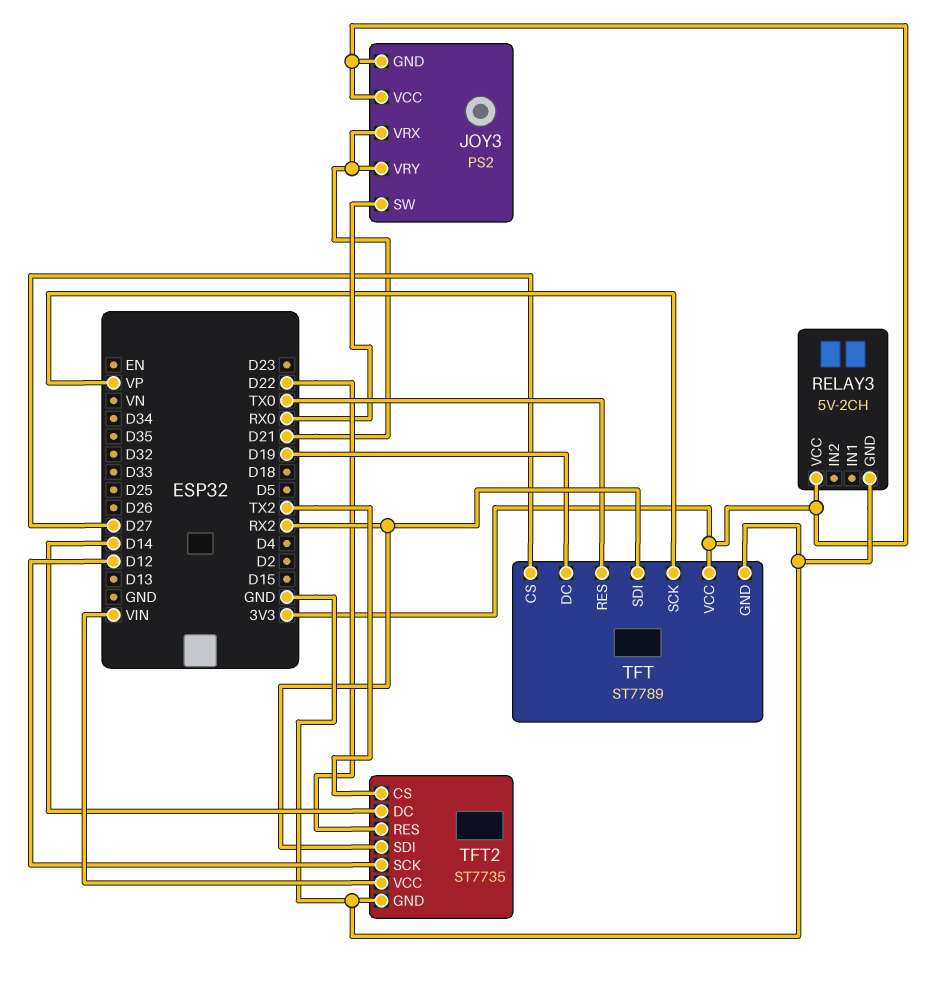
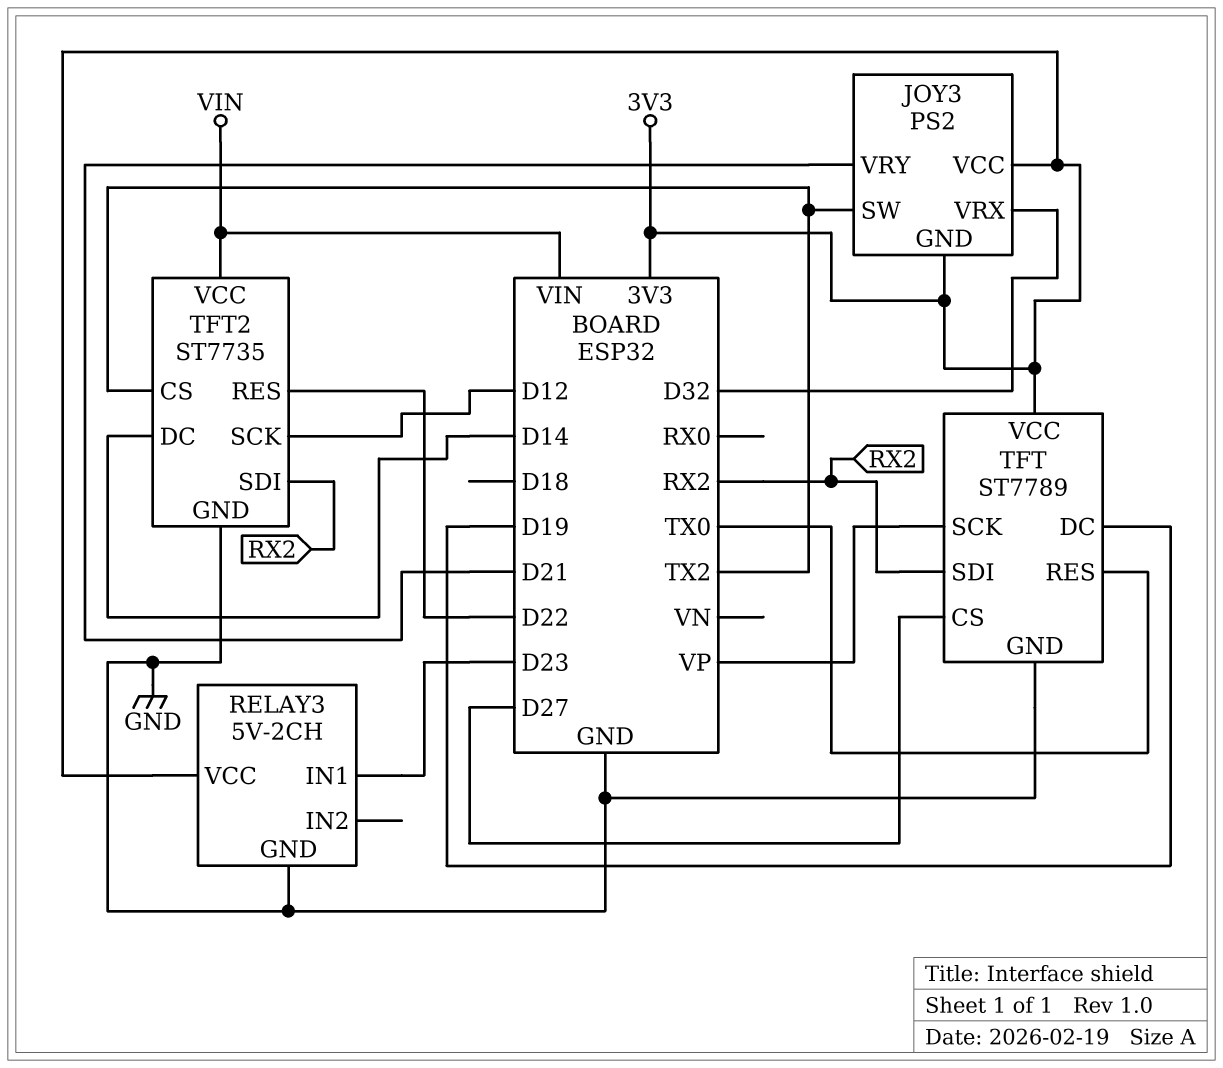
JOY3 pin SW: RX0 -> TX2
JOY3 pin VRX: D21 -> D32
RELAY3 pin IN1: none -> D23

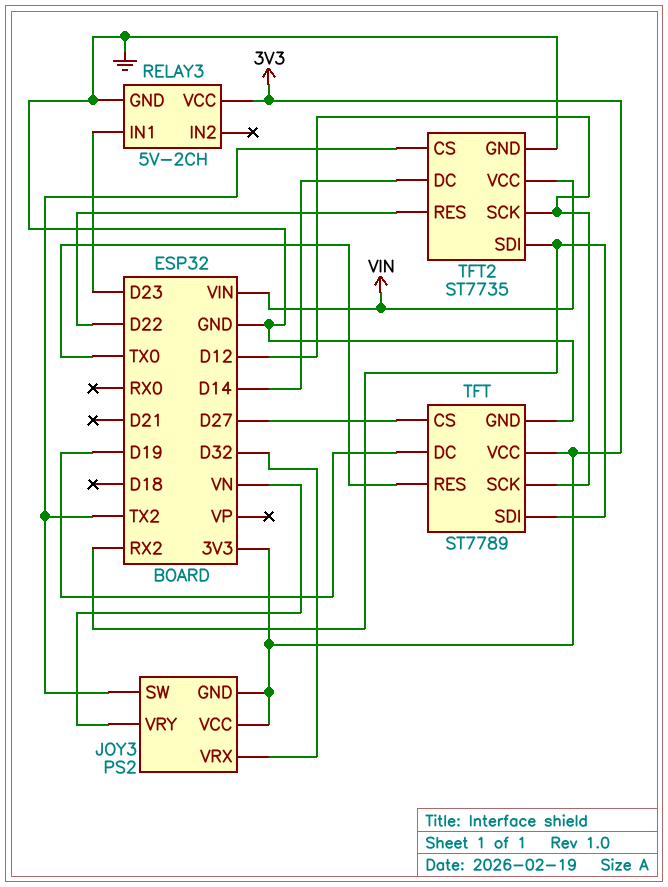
JOY3 pin VRY: D21 -> VN
TFT pin SCK: VP -> D12

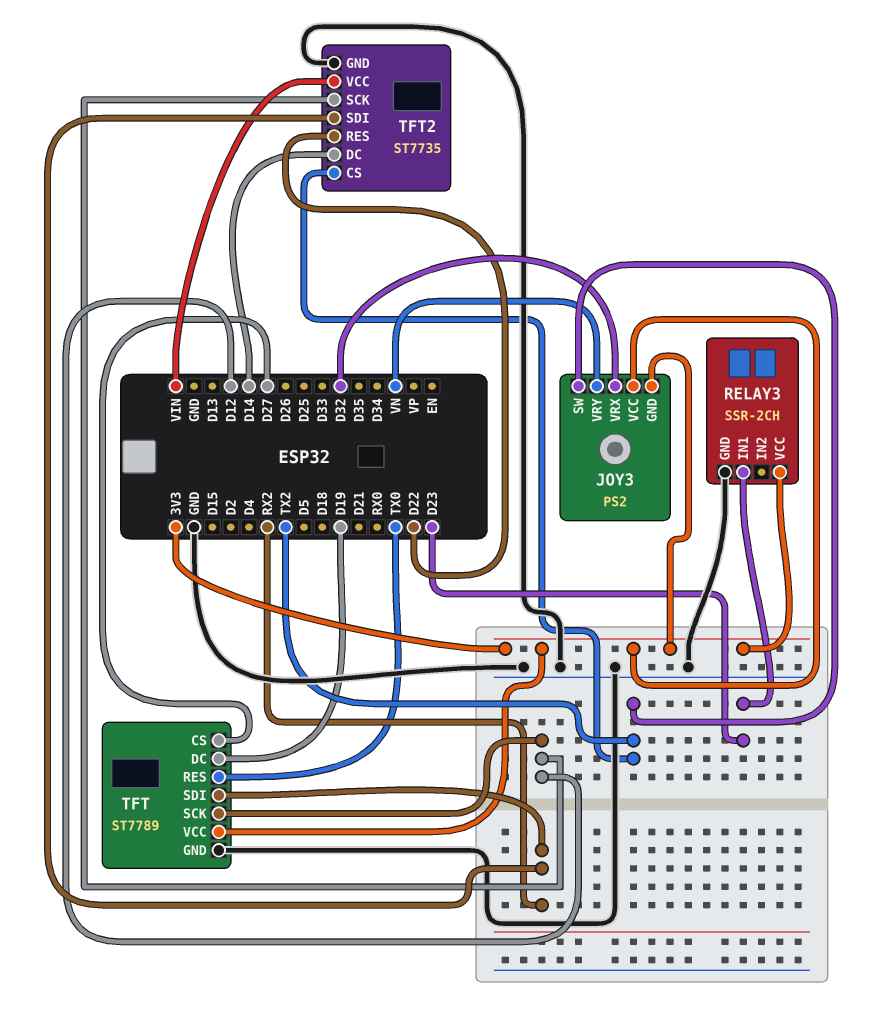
RELAY3: 5V-2CH -> SSR-2CH

